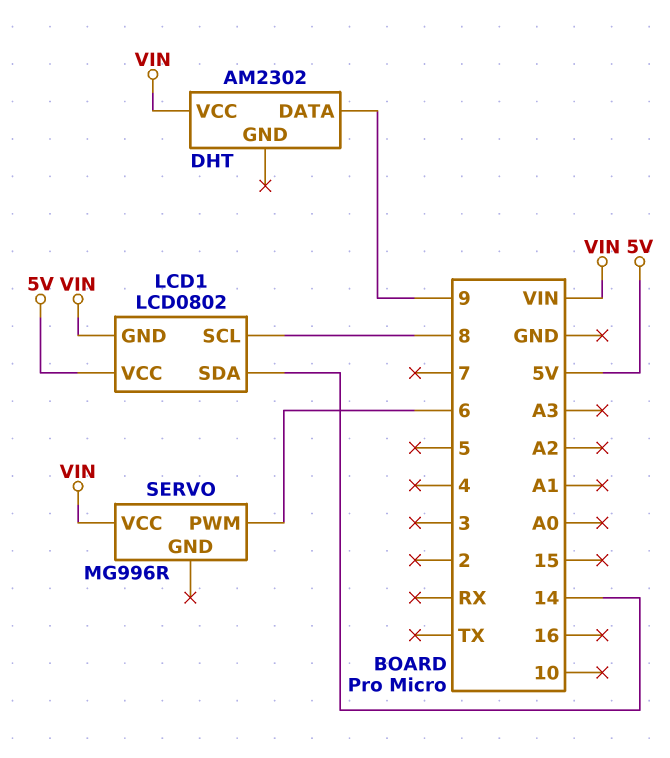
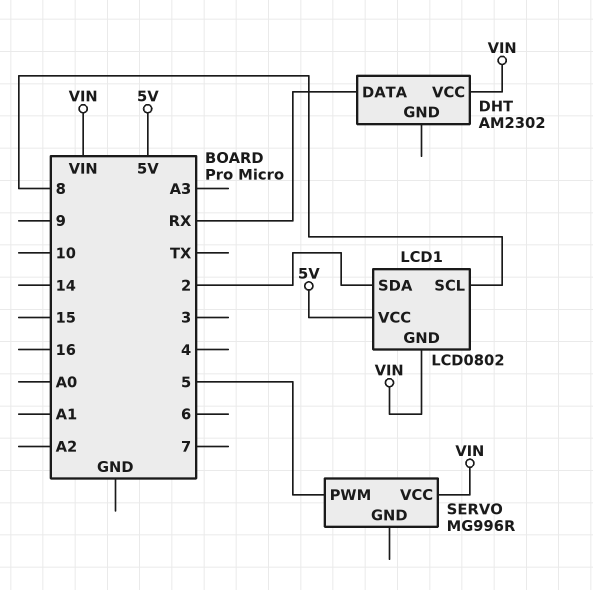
DHT pin DATA: 9 -> RX
LCD1 pin SDA: 14 -> 2
SERVO pin PWM: 6 -> 5

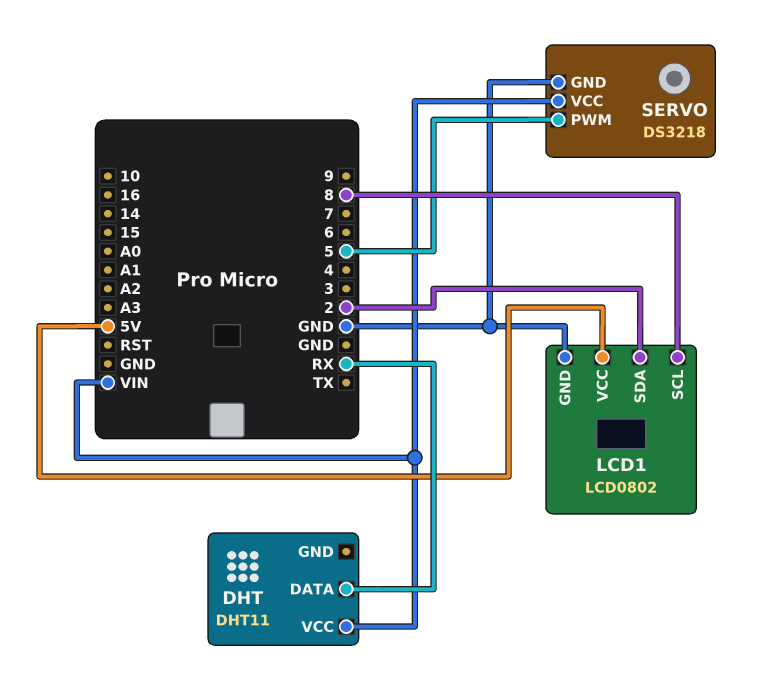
DHT: AM2302 -> DHT11
LCD1 pin GND: VIN -> GND
SERVO: MG996R -> DS3218
SERVO pin GND: none -> GND

